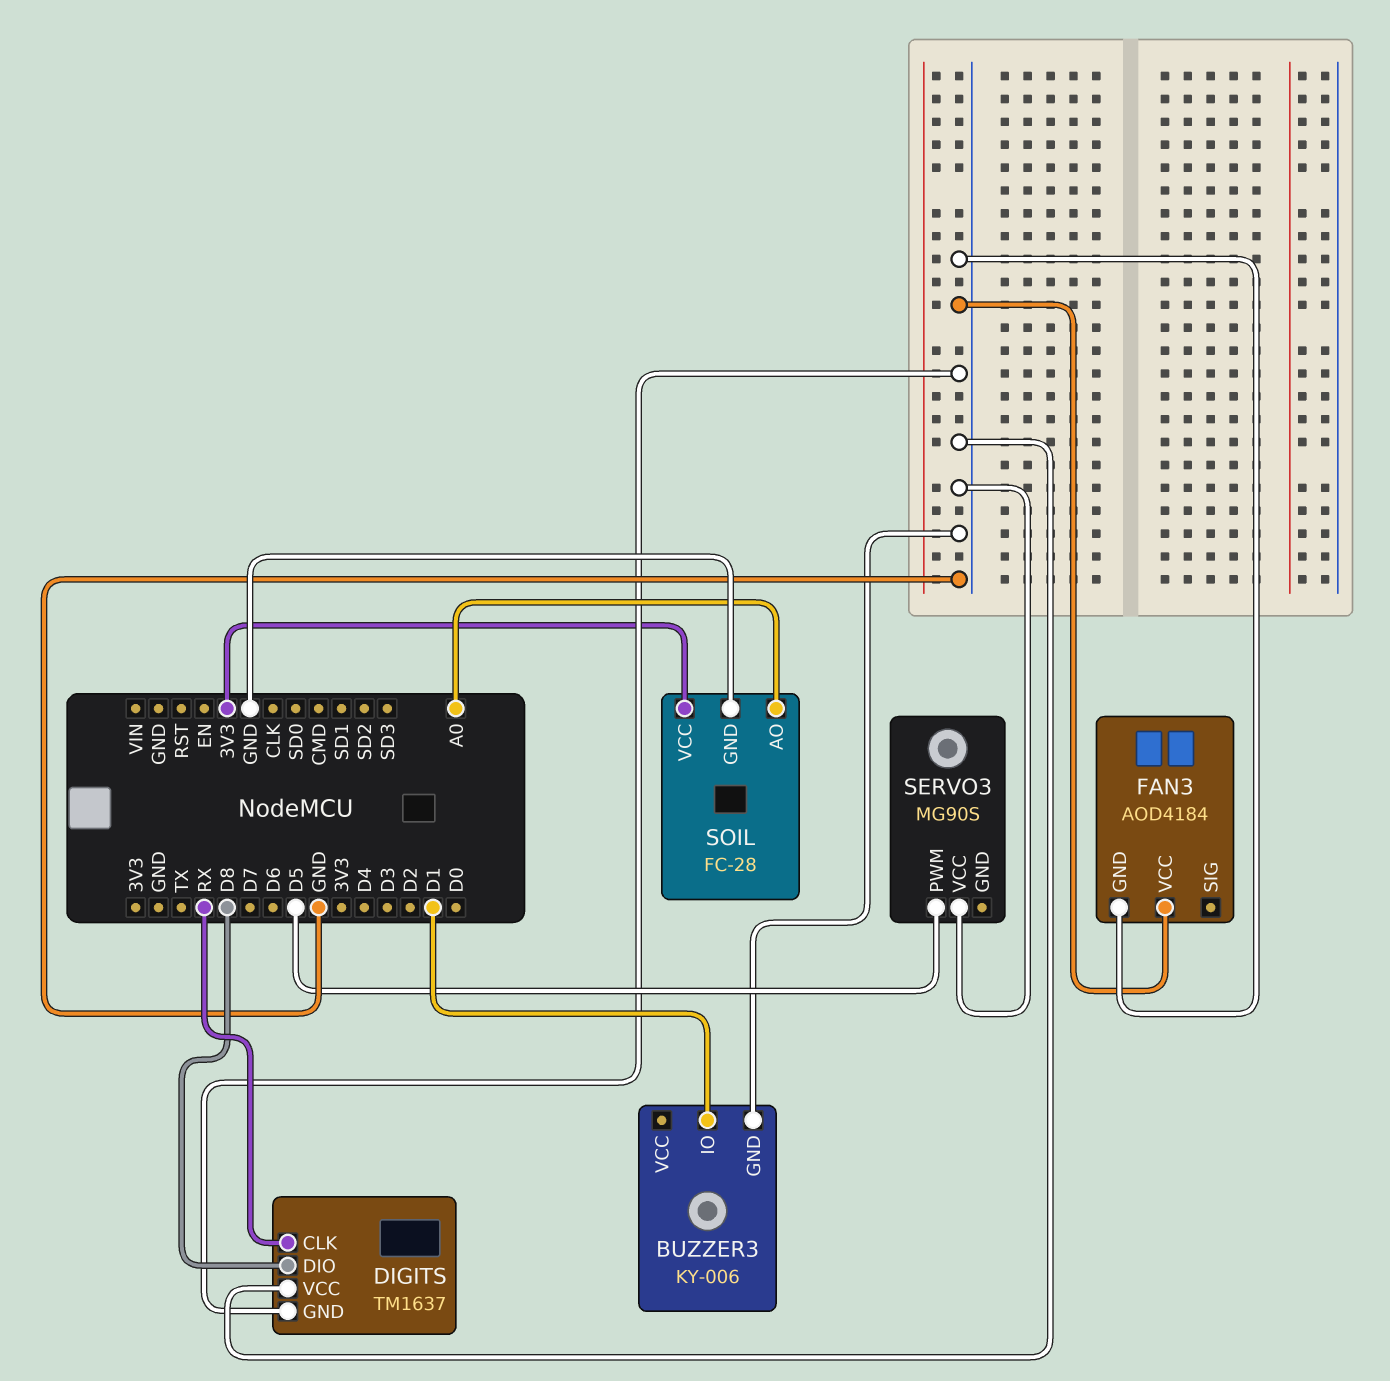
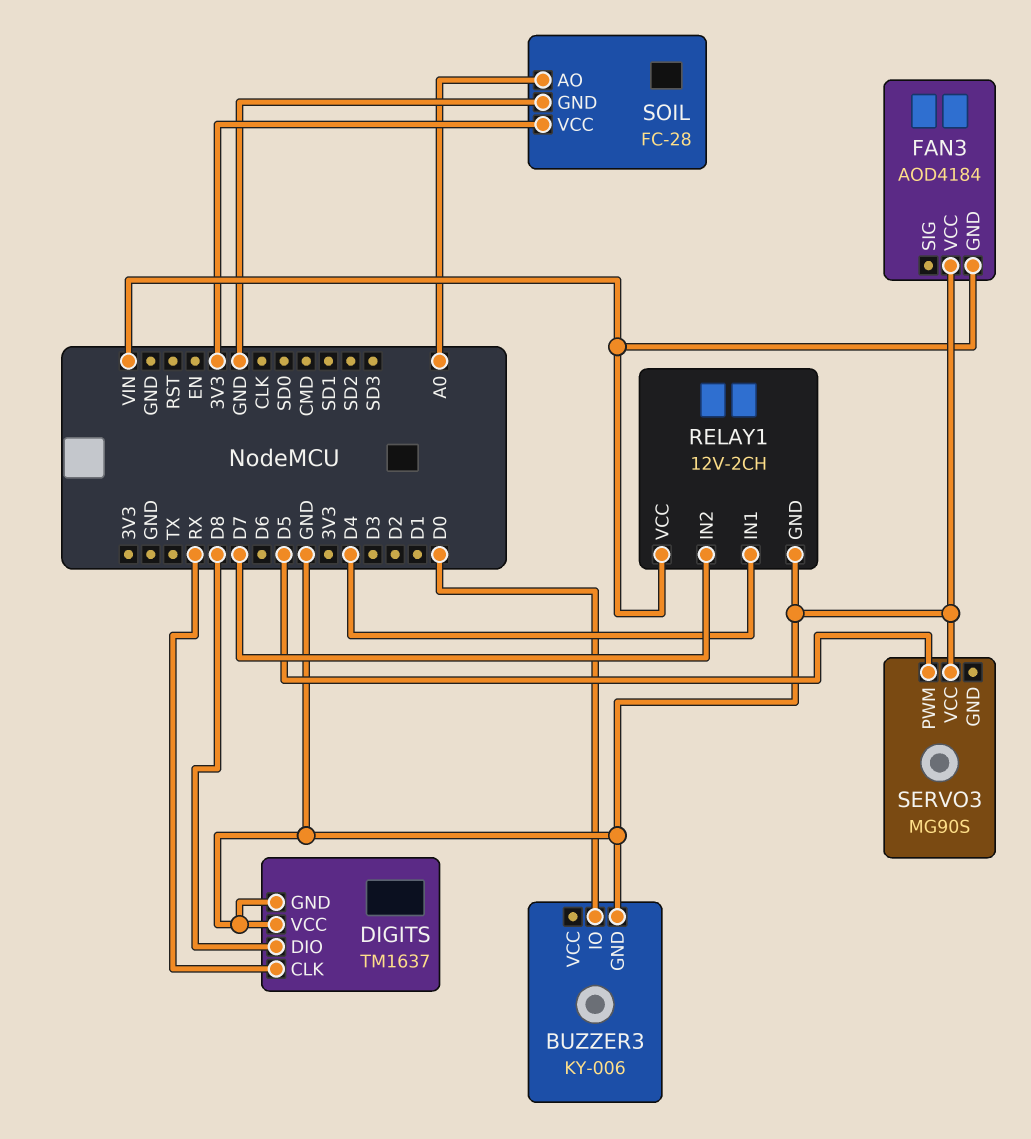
BUZZER3 pin IO: D1 -> D0
FAN3 pin GND: GND -> VIN
RELAY1: none -> 12V-2CH
RELAY1 pin GND: none -> GND
RELAY1 pin IN1: none -> D4
RELAY1 pin IN2: none -> D7
RELAY1 pin VCC: none -> VIN

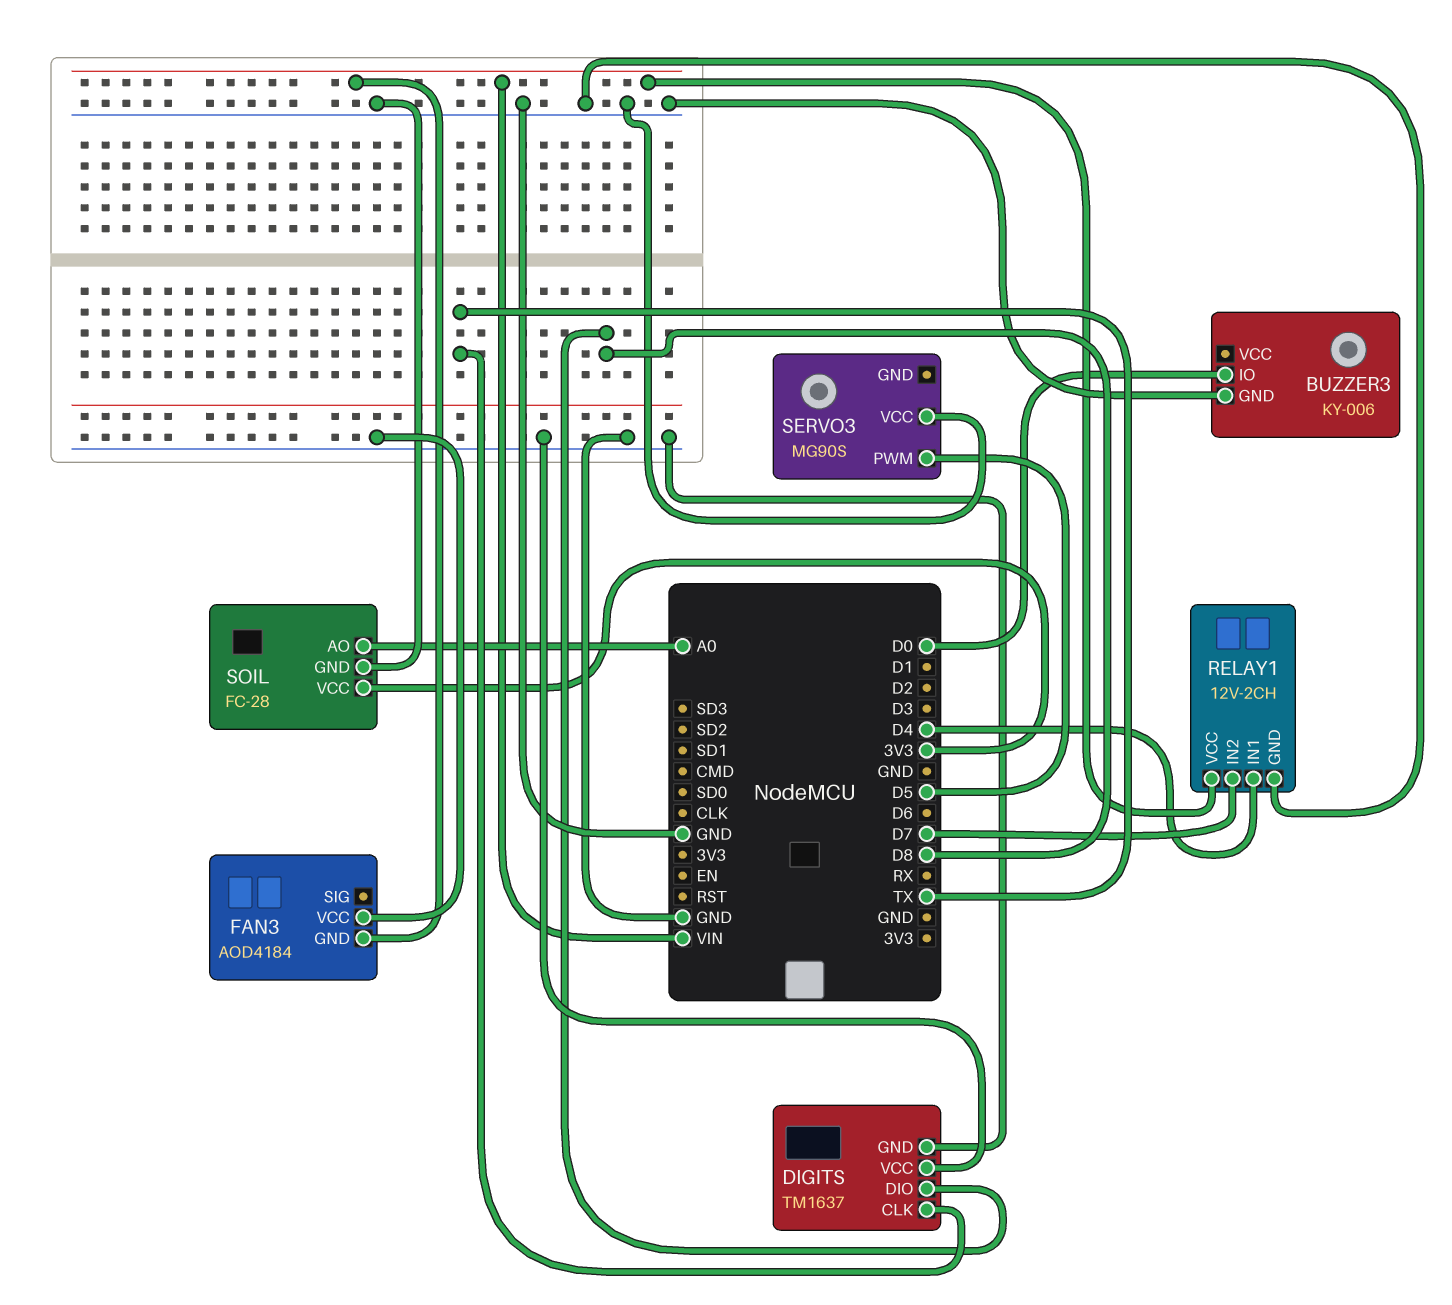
DIGITS pin CLK: RX -> TX

